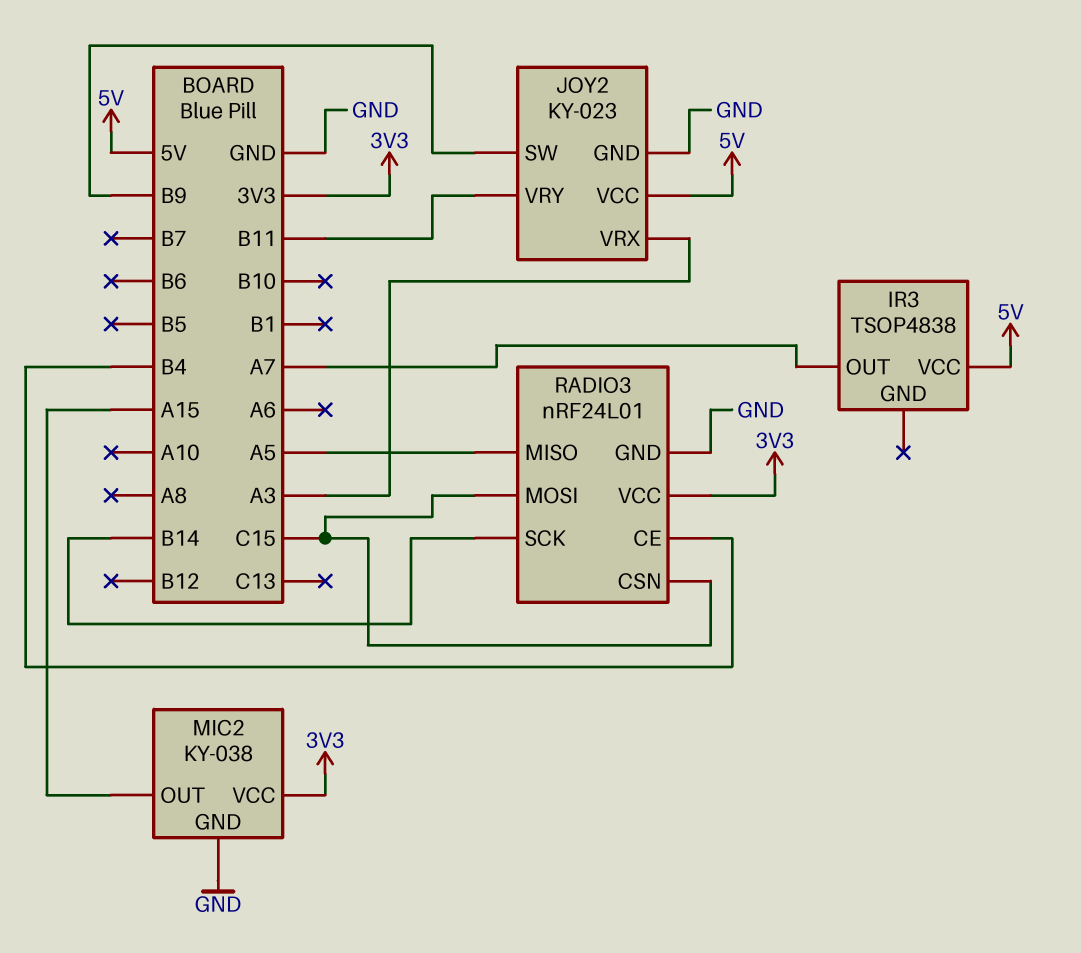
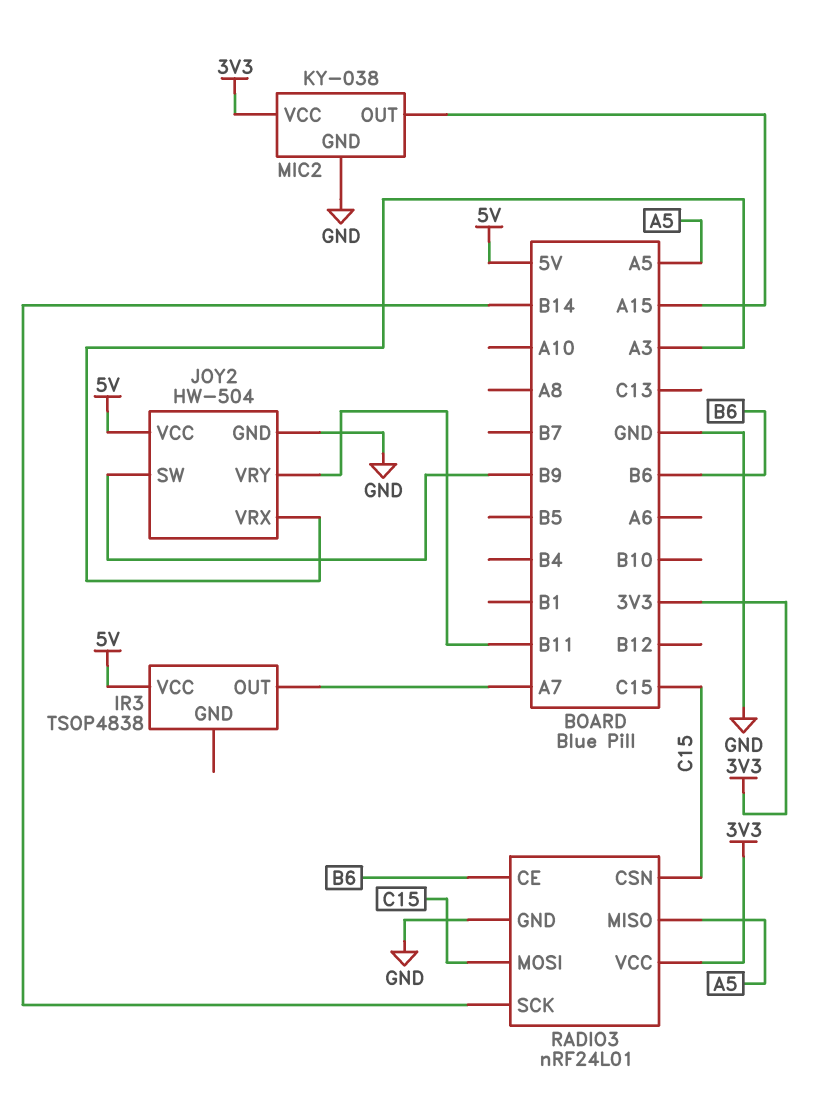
JOY2: KY-023 -> HW-504
RADIO3 pin CE: B4 -> B6

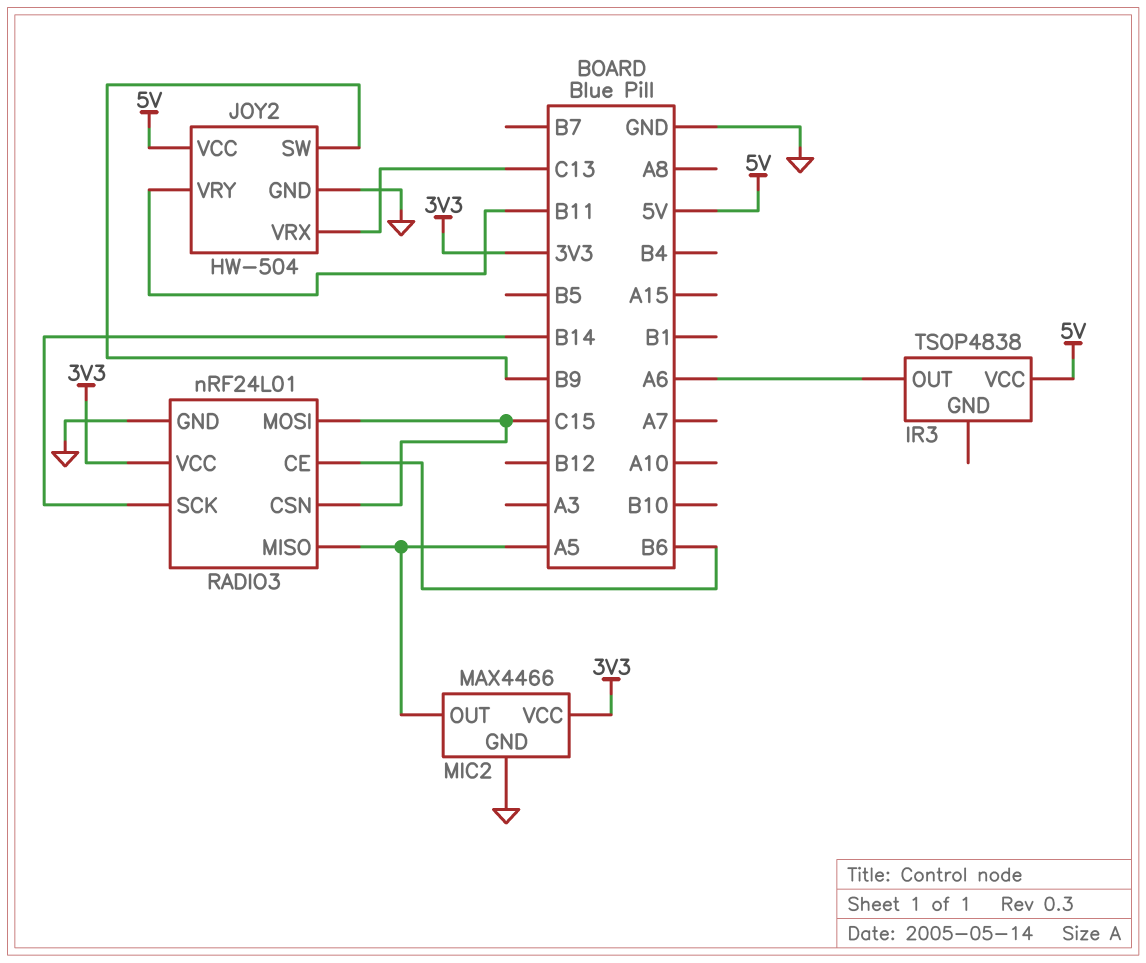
IR3 pin OUT: A7 -> A6
JOY2 pin VRX: A3 -> C13
MIC2: KY-038 -> MAX4466
MIC2 pin OUT: A15 -> A5

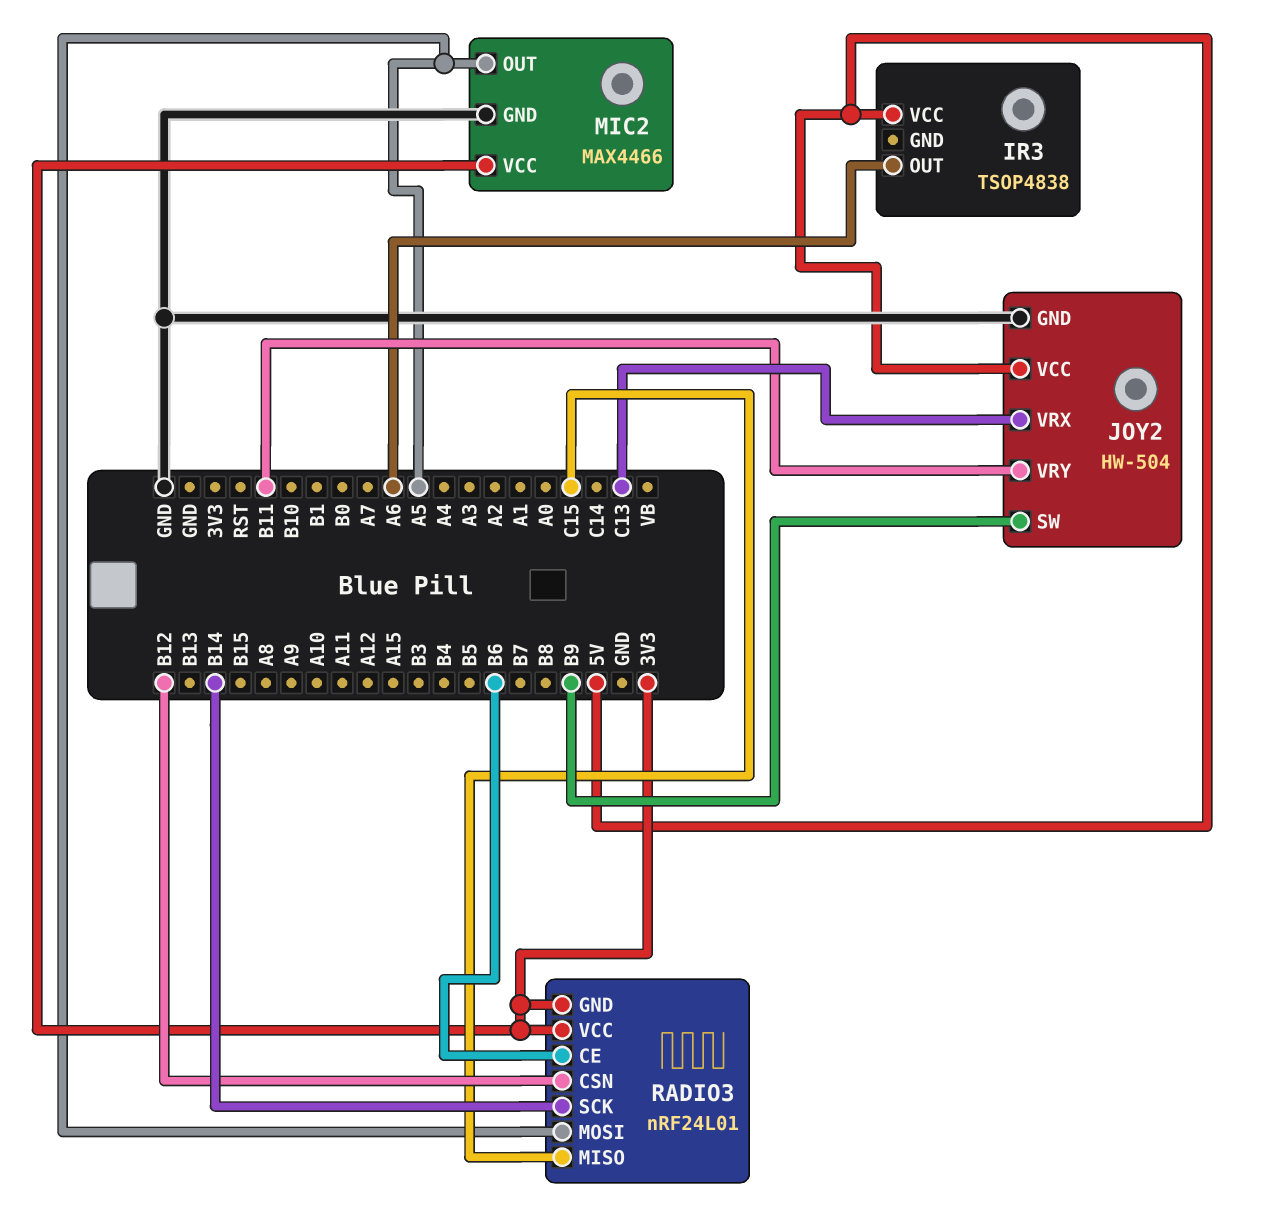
RADIO3 pin CSN: C15 -> B12
RADIO3 pin GND: GND -> 3V3
RADIO3 pin MISO: A5 -> C15
RADIO3 pin MOSI: C15 -> A5

